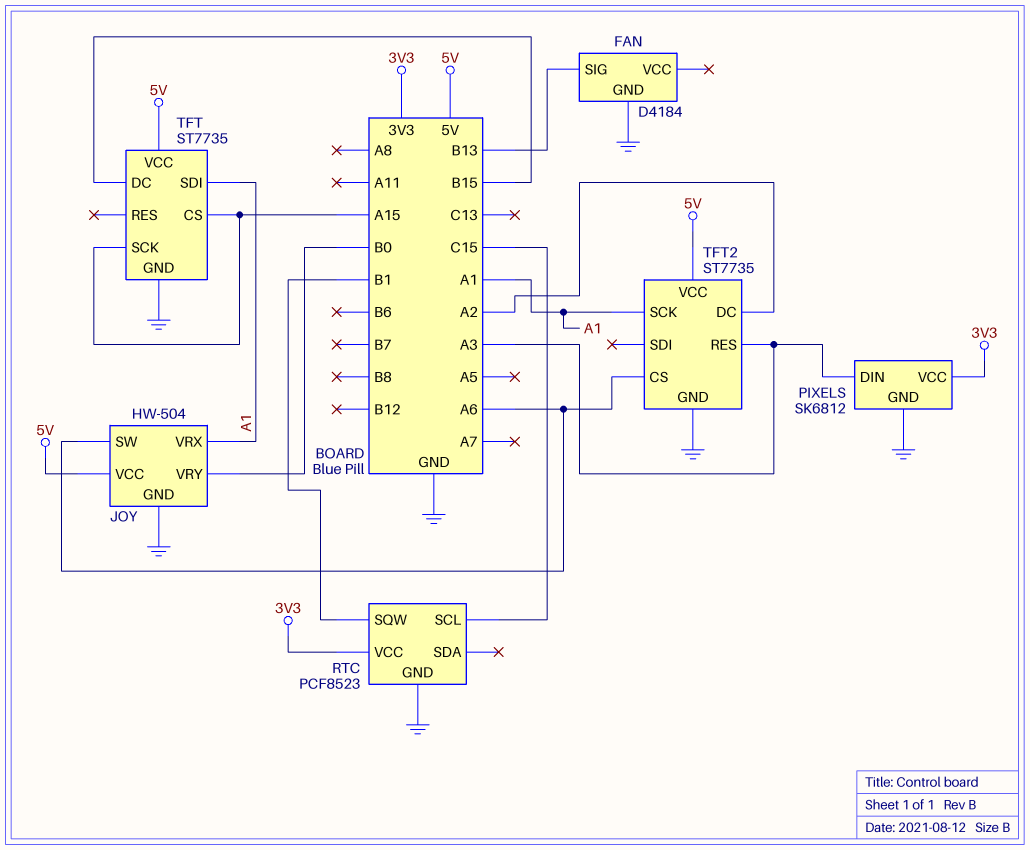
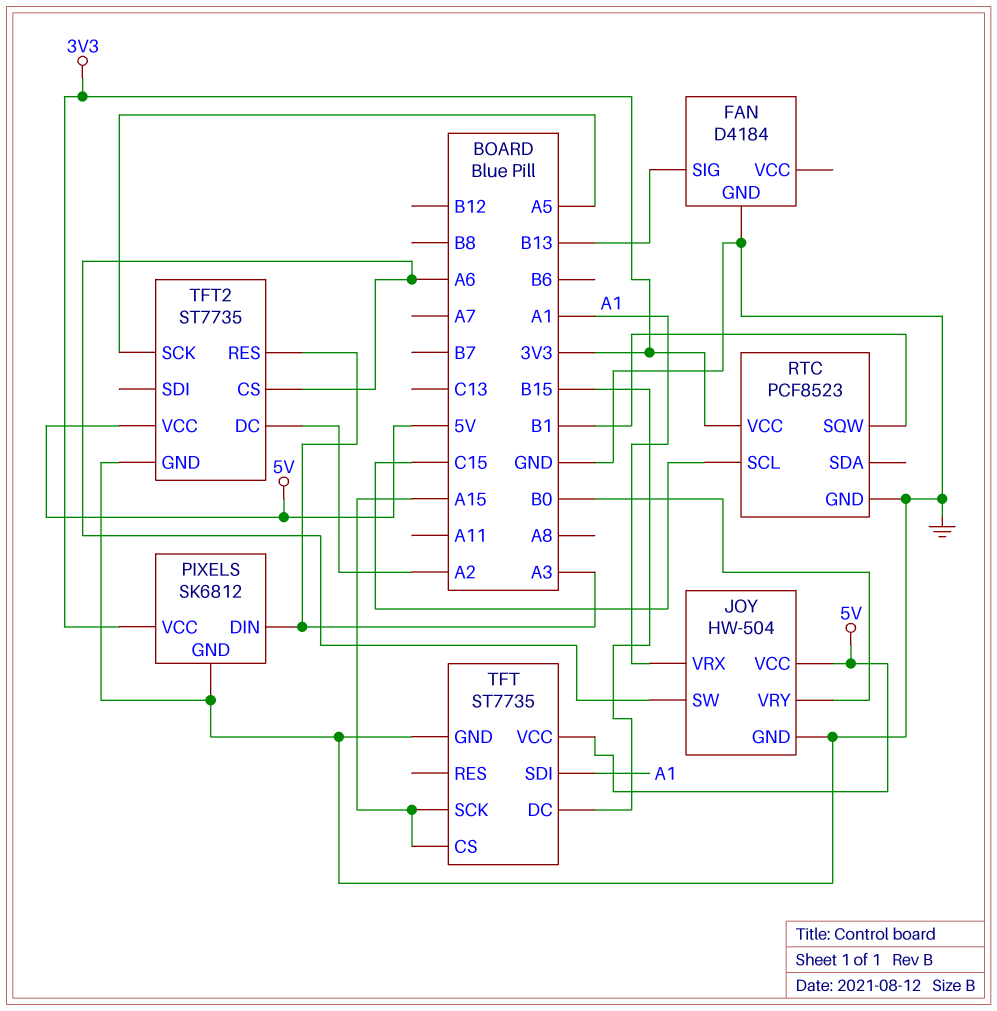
TFT2 pin SCK: A1 -> A5

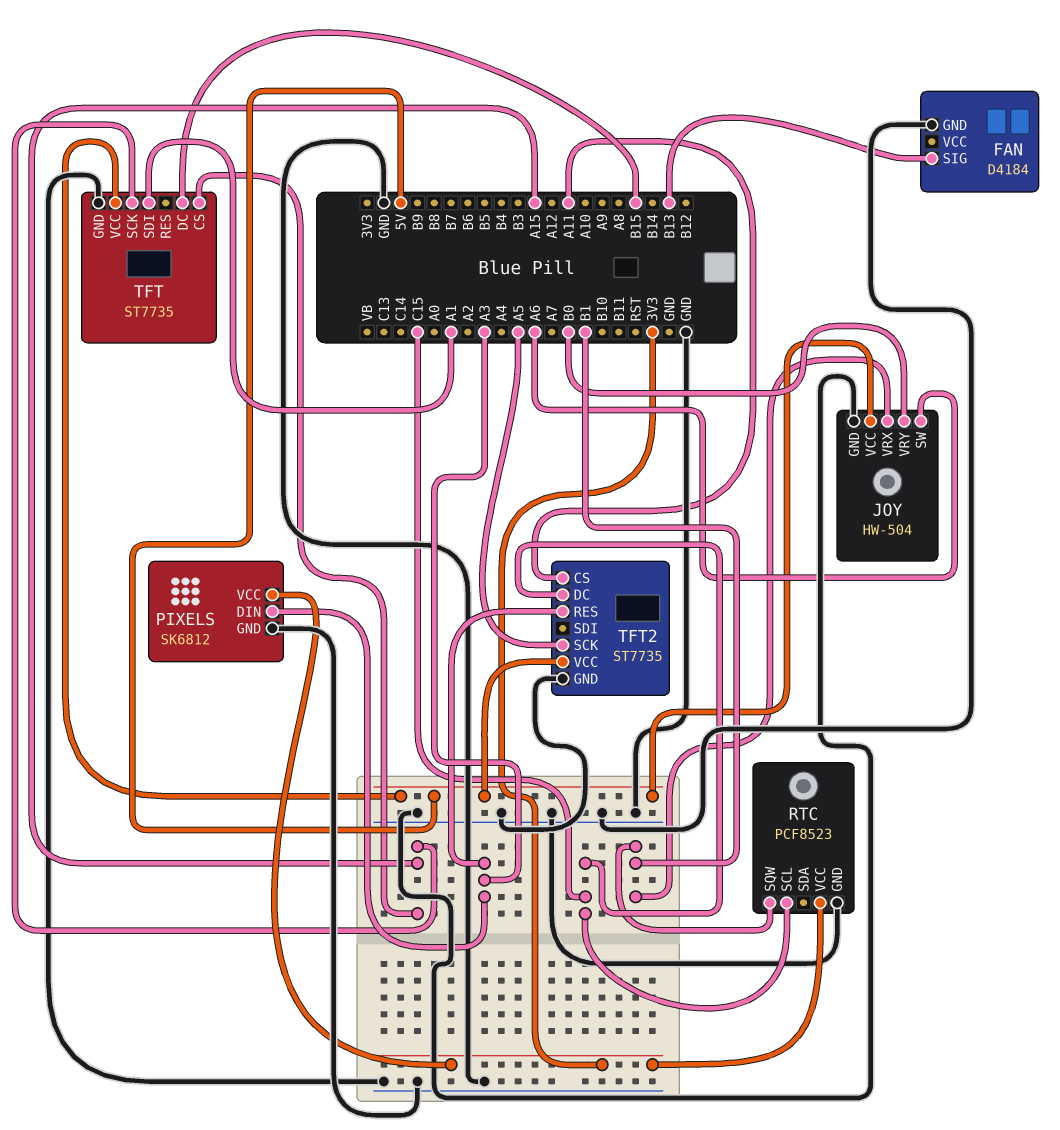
JOY pin VRX: A1 -> B1
TFT2 pin CS: A6 -> A11
TFT2 pin DC: A2 -> C15

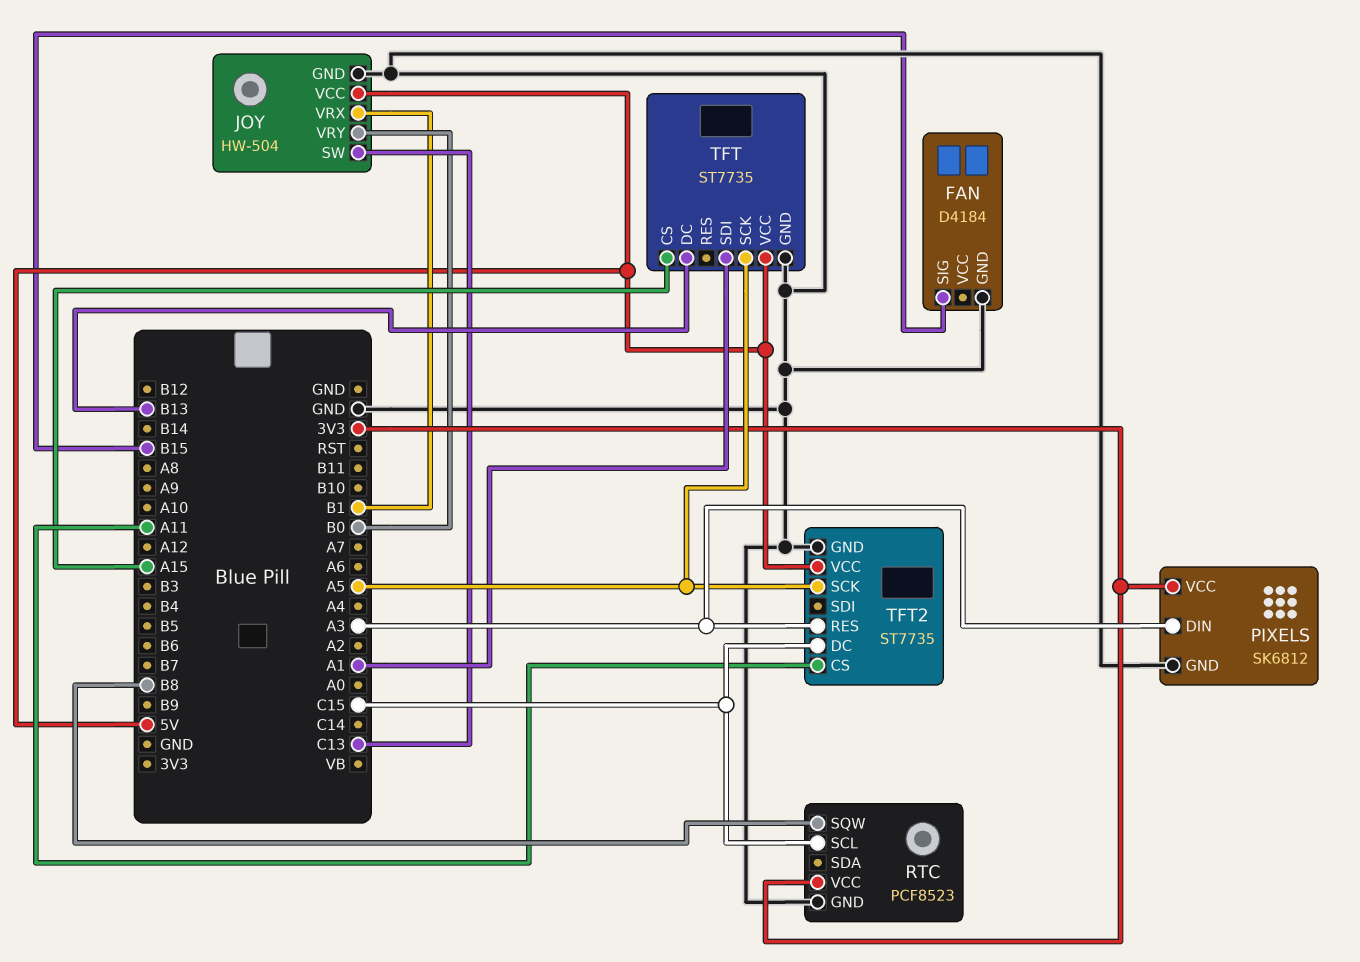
FAN pin SIG: B13 -> B15
JOY pin SW: A6 -> C13
RTC pin SQW: B1 -> B8
TFT pin DC: B15 -> B13
TFT pin SCK: A15 -> A5

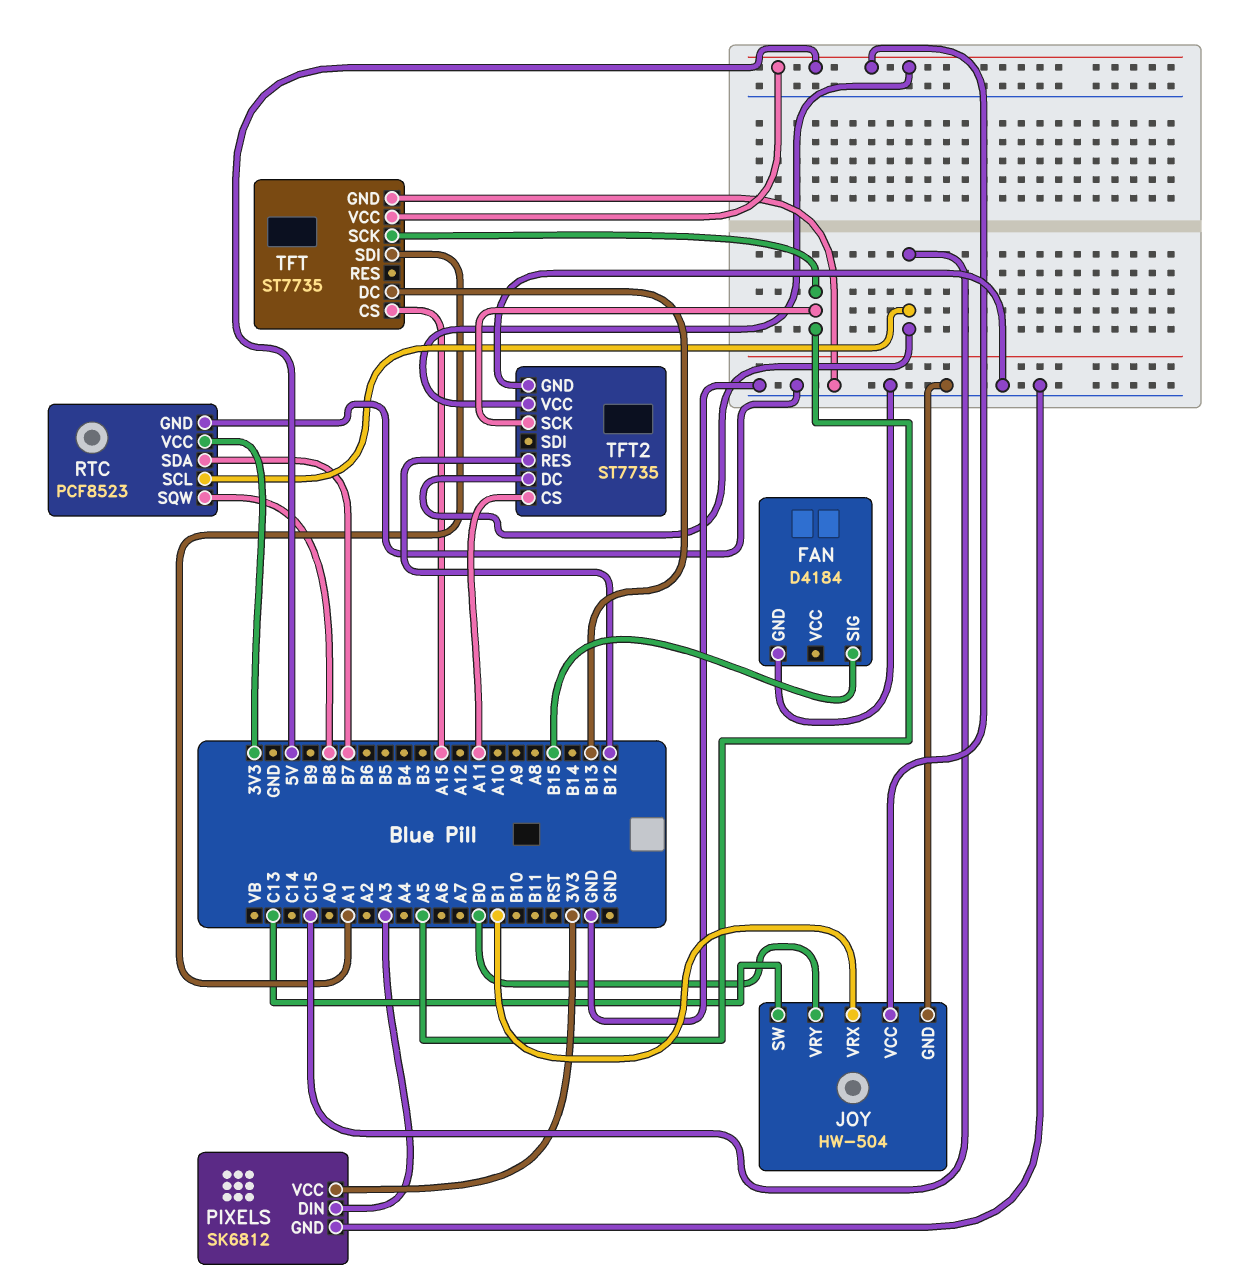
RTC pin SDA: none -> B7
TFT2 pin RES: A3 -> B12

